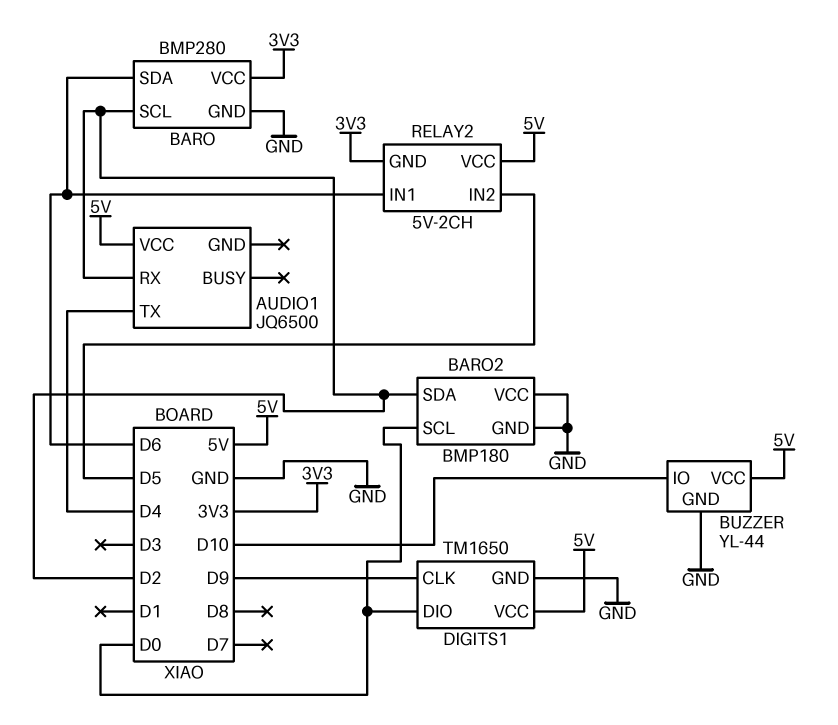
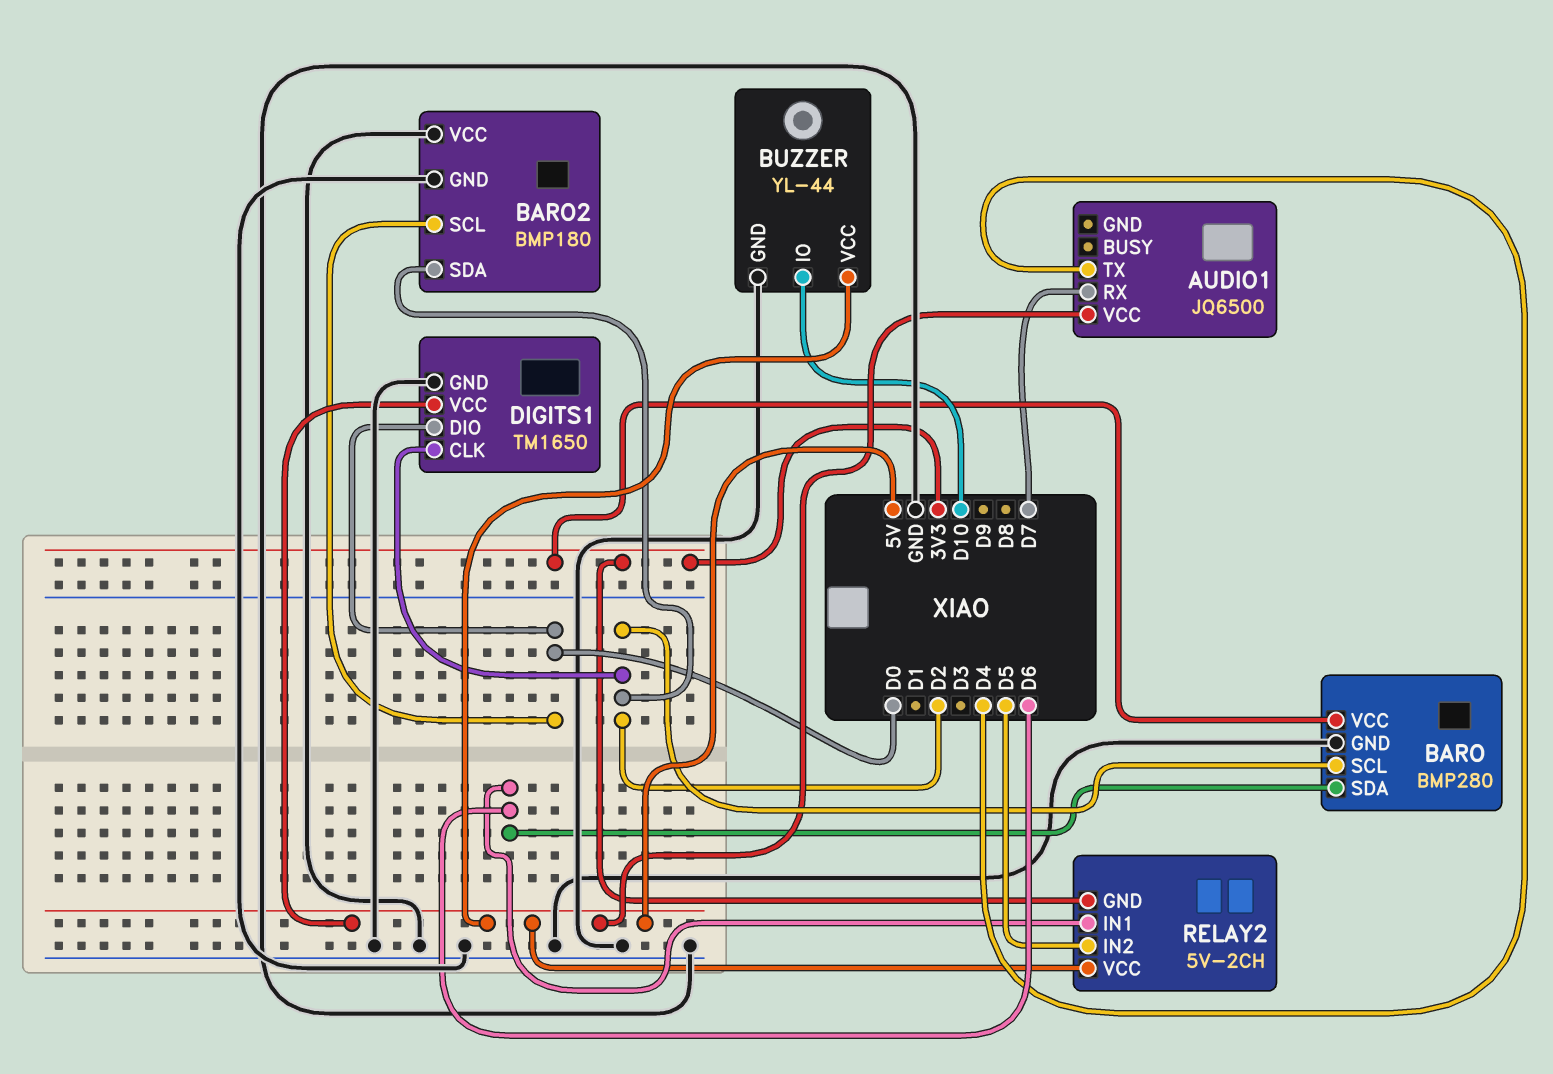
AUDIO1 pin RX: D2 -> D7
DIGITS1 pin CLK: D9 -> D2

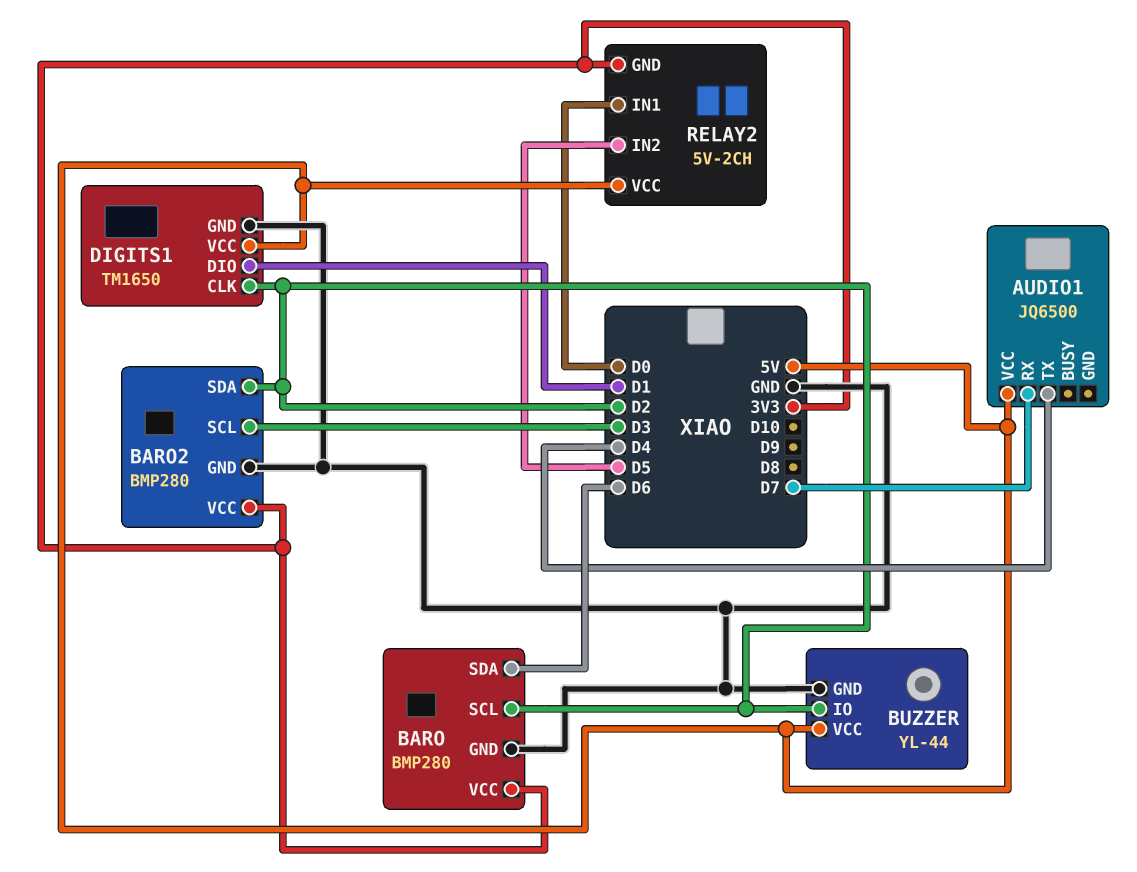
BARO2: BMP180 -> BMP280
BARO2 pin SCL: D0 -> D3
BARO2 pin VCC: GND -> 3V3
BUZZER pin IO: D10 -> D2
DIGITS1 pin DIO: D0 -> D1
RELAY2 pin IN1: D6 -> D0

